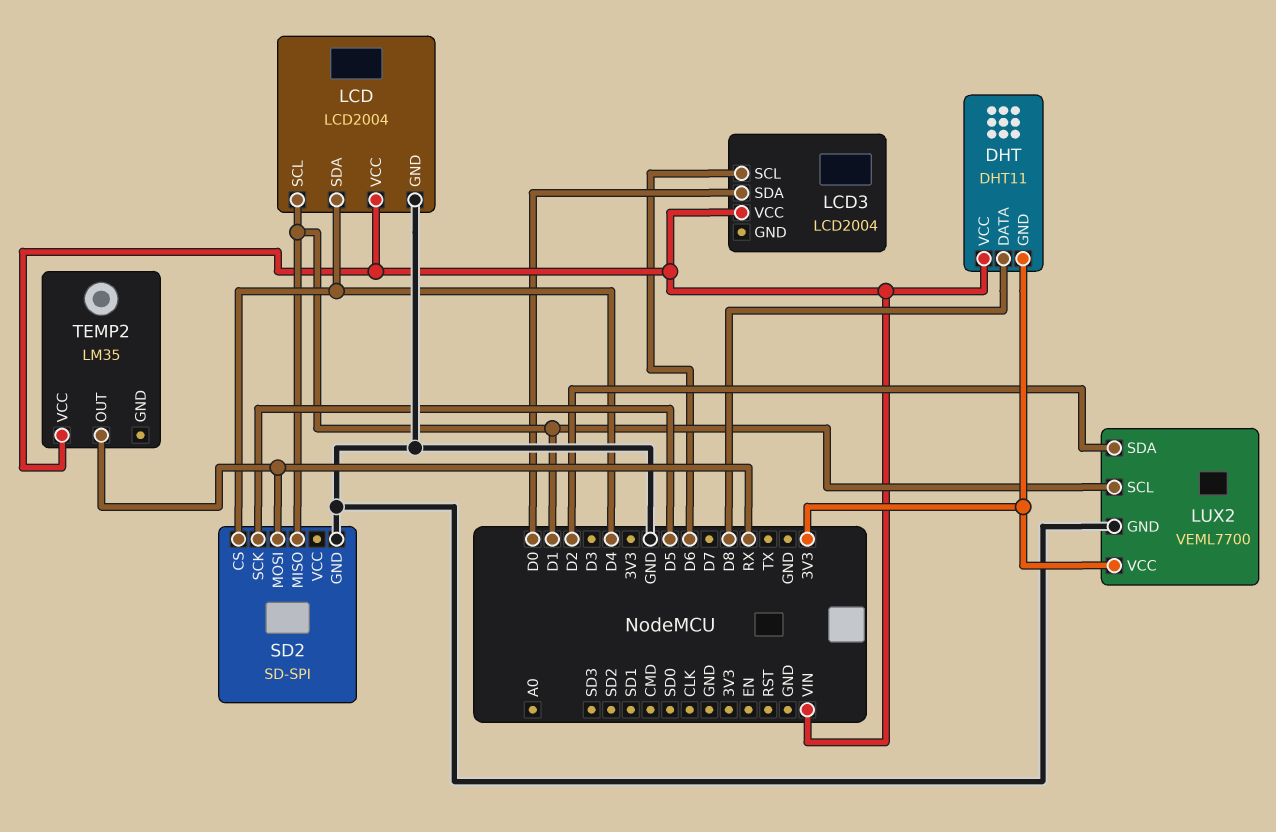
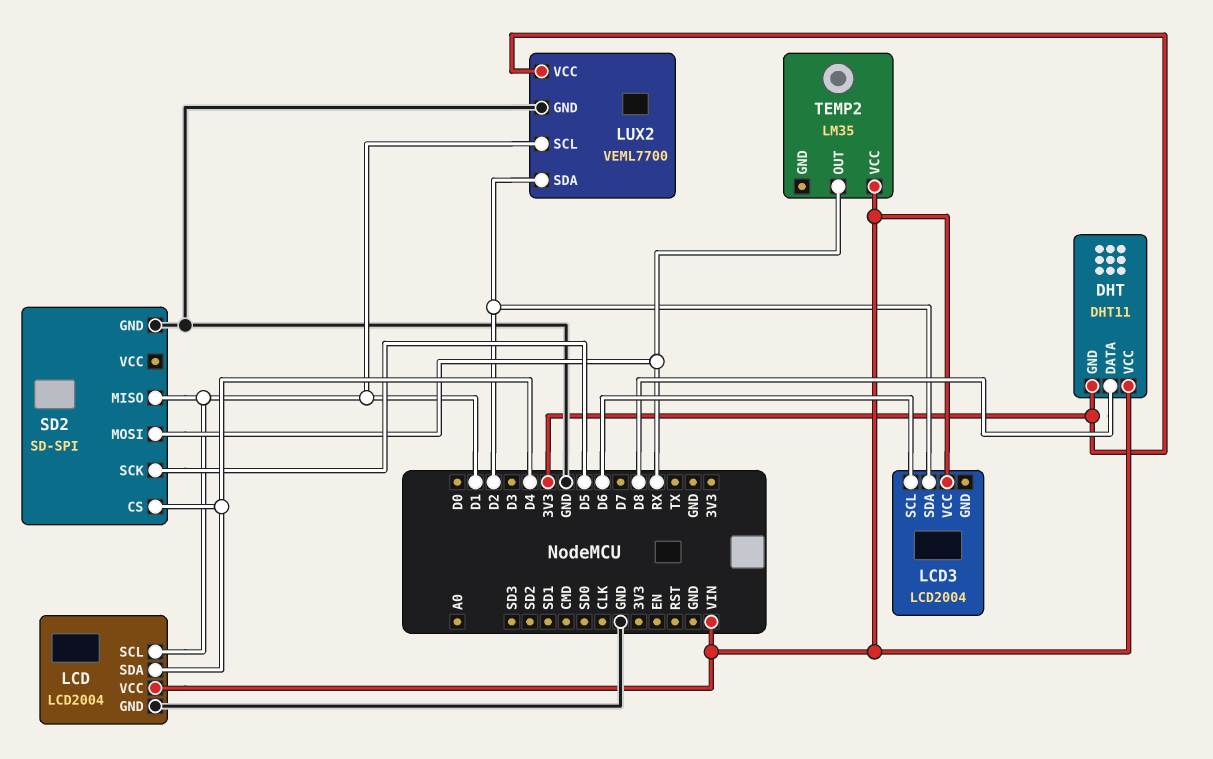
LCD3 pin SDA: D0 -> D2

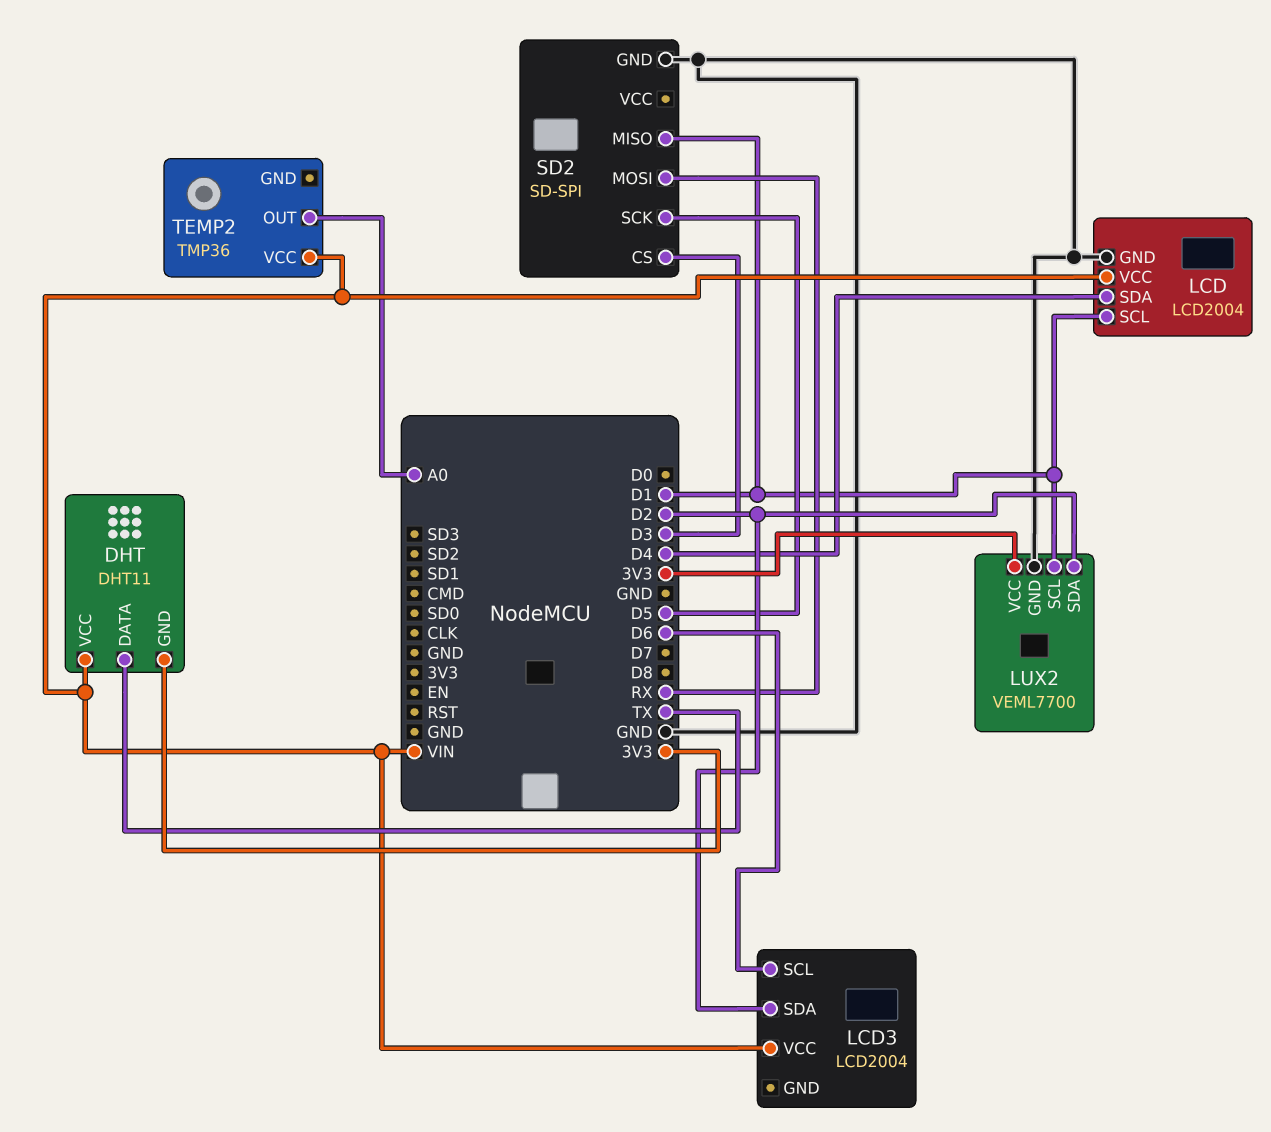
DHT pin DATA: D8 -> TX
SD2 pin CS: D4 -> D3
TEMP2: LM35 -> TMP36
TEMP2 pin OUT: RX -> A0

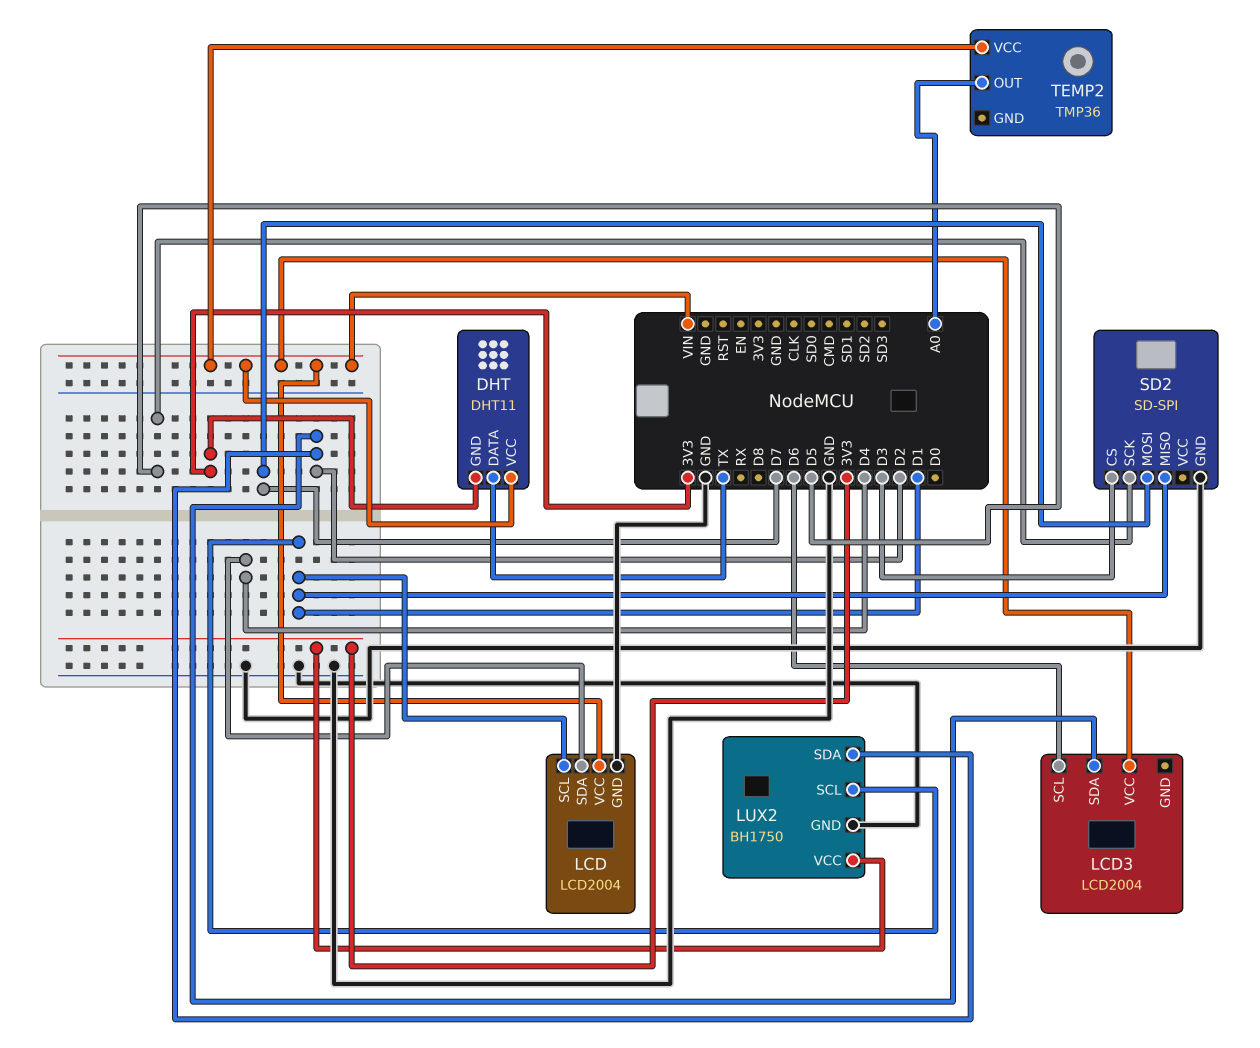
LUX2: VEML7700 -> BH1750
SD2 pin MOSI: RX -> D7

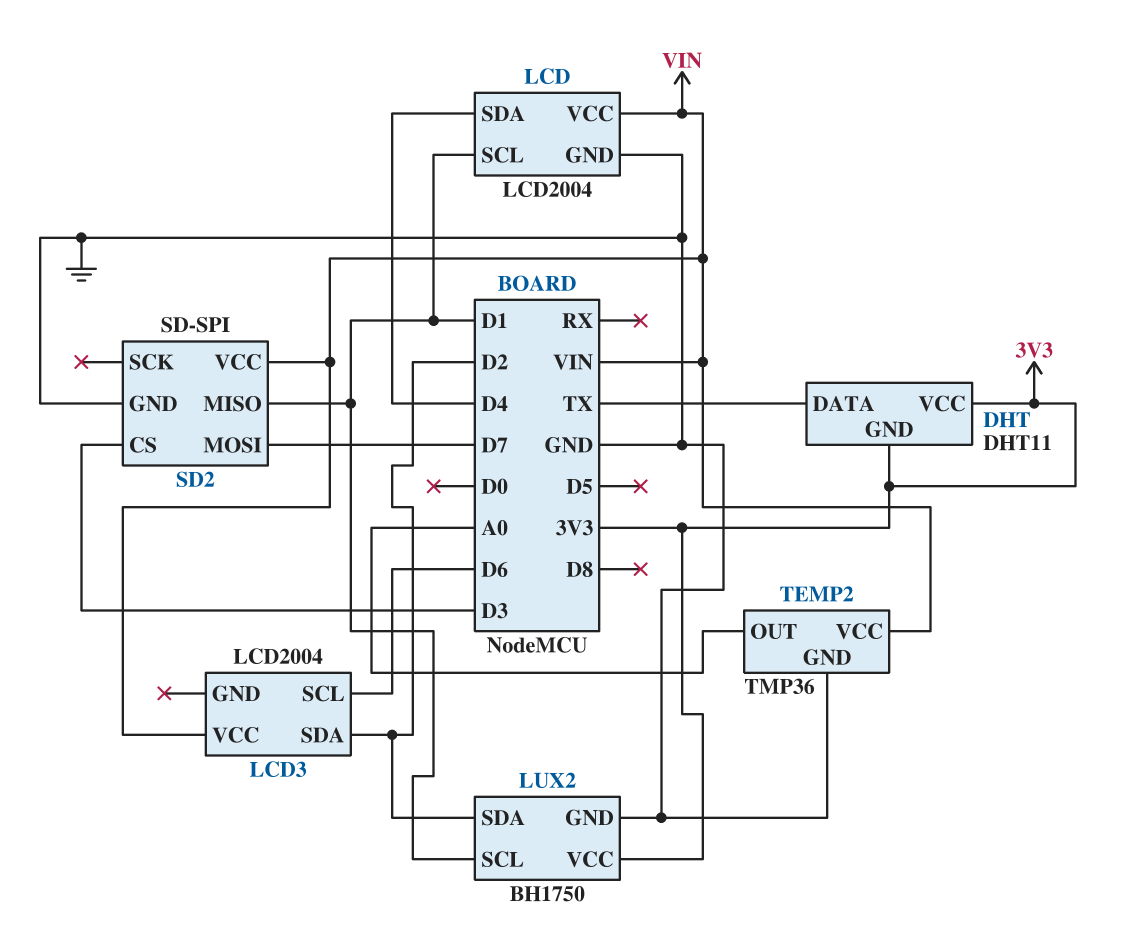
DHT pin VCC: VIN -> 3V3
SD2 pin SCK: D5 -> none
SD2 pin VCC: none -> VIN
TEMP2 pin GND: none -> GND

